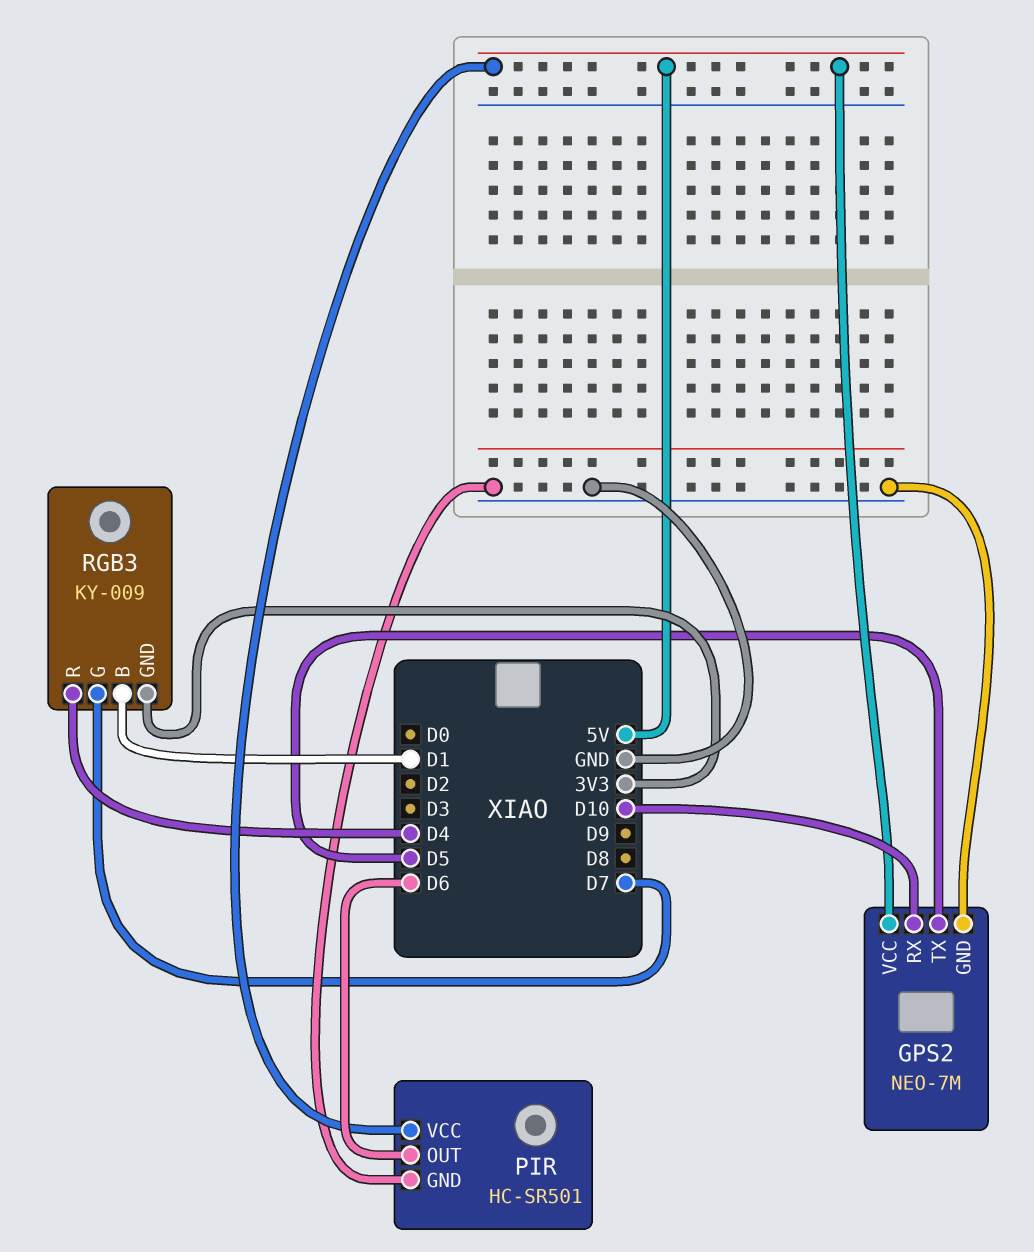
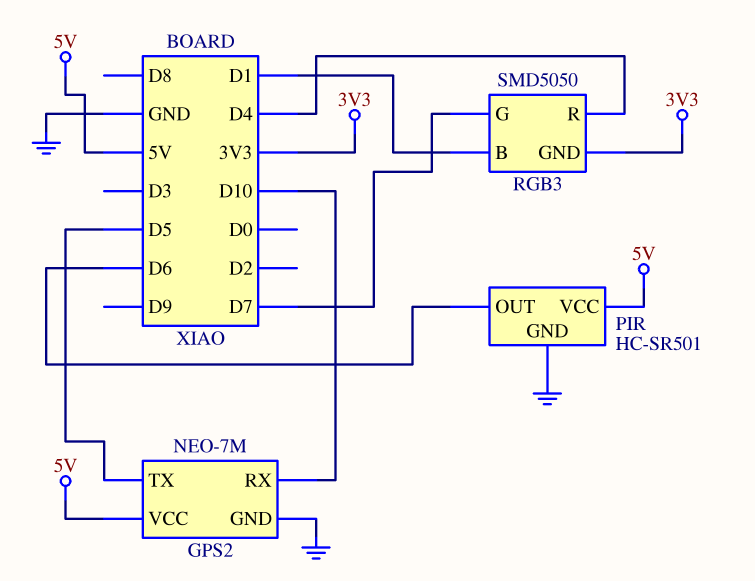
RGB3: KY-009 -> SMD5050

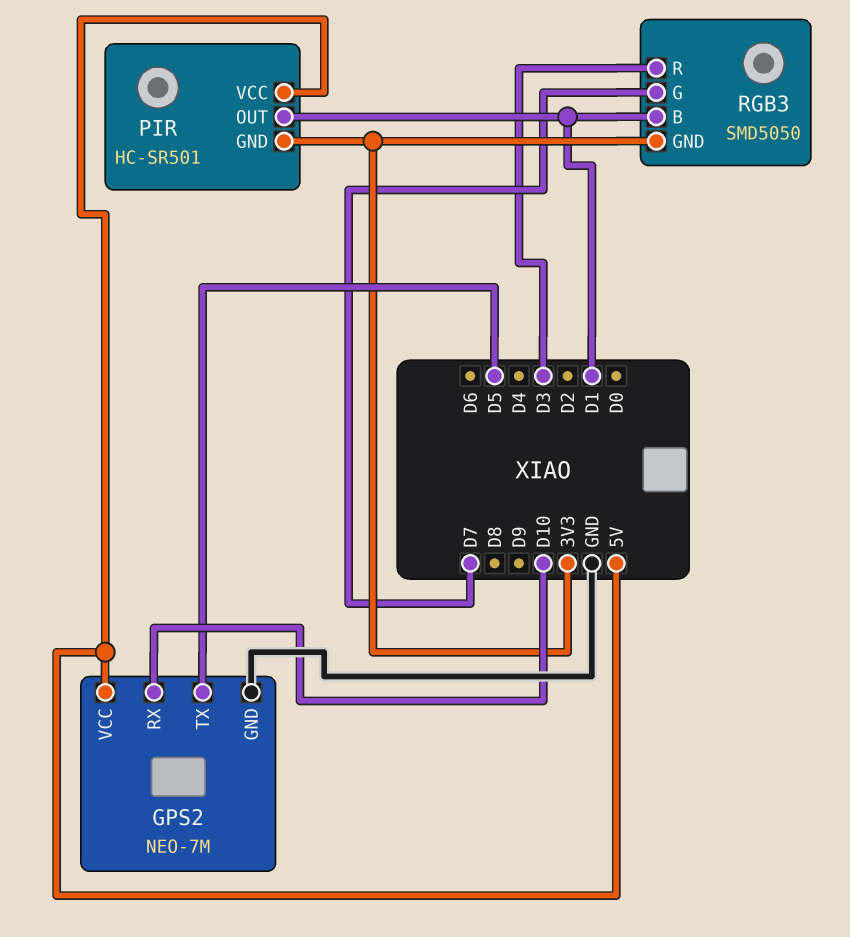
PIR pin GND: GND -> 3V3
PIR pin OUT: D6 -> D1
RGB3 pin R: D4 -> D3

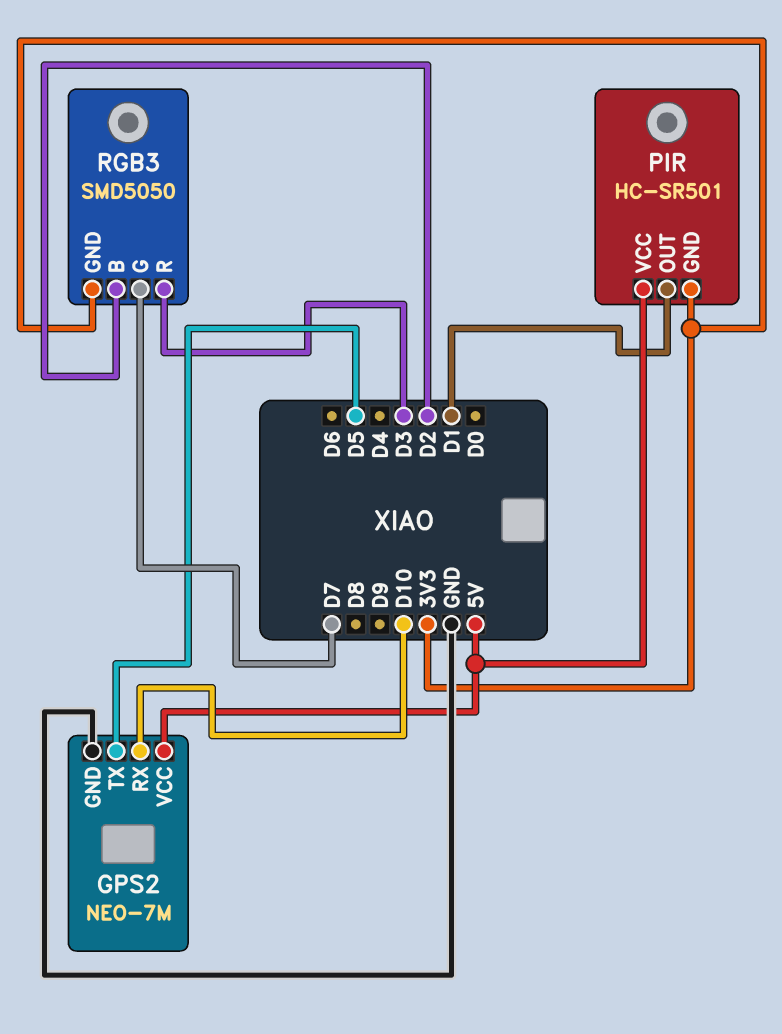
RGB3 pin B: D1 -> D2

